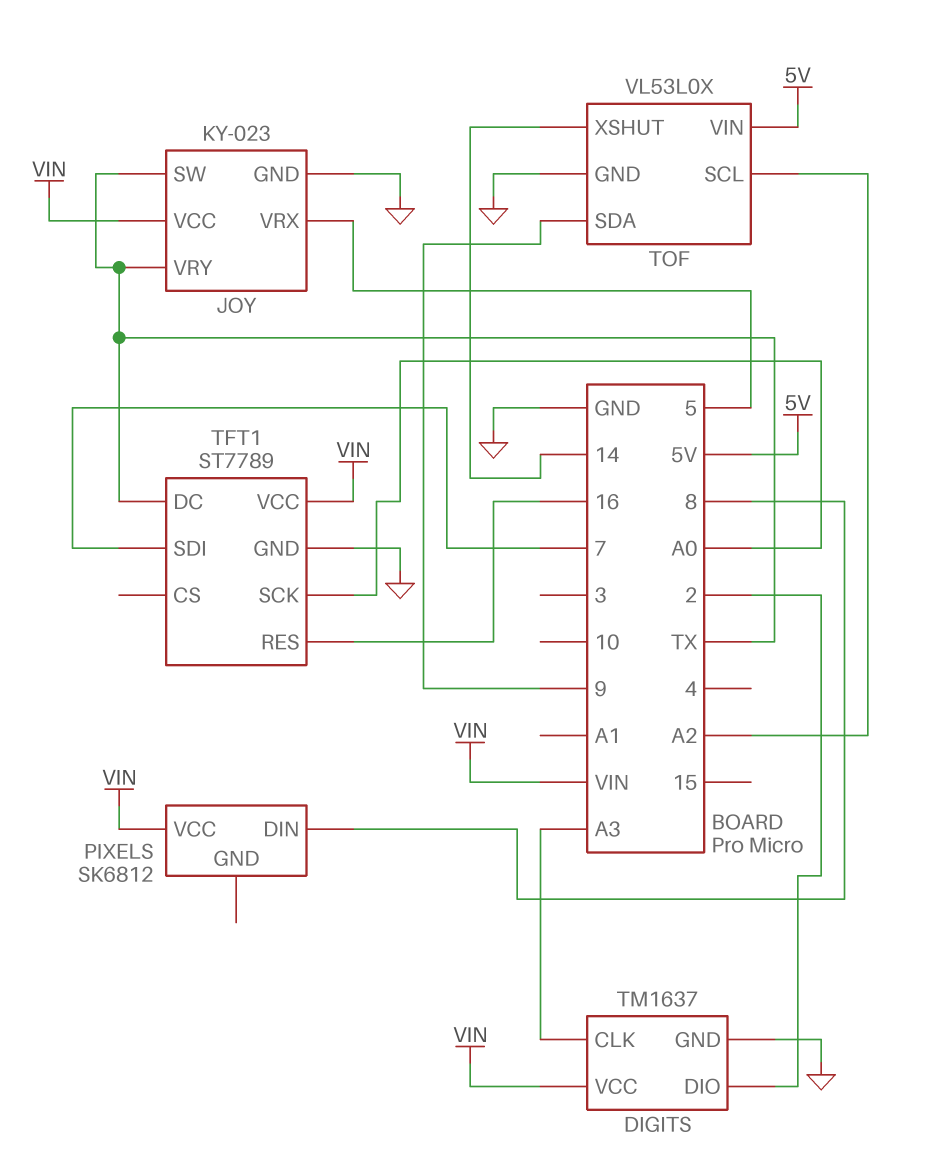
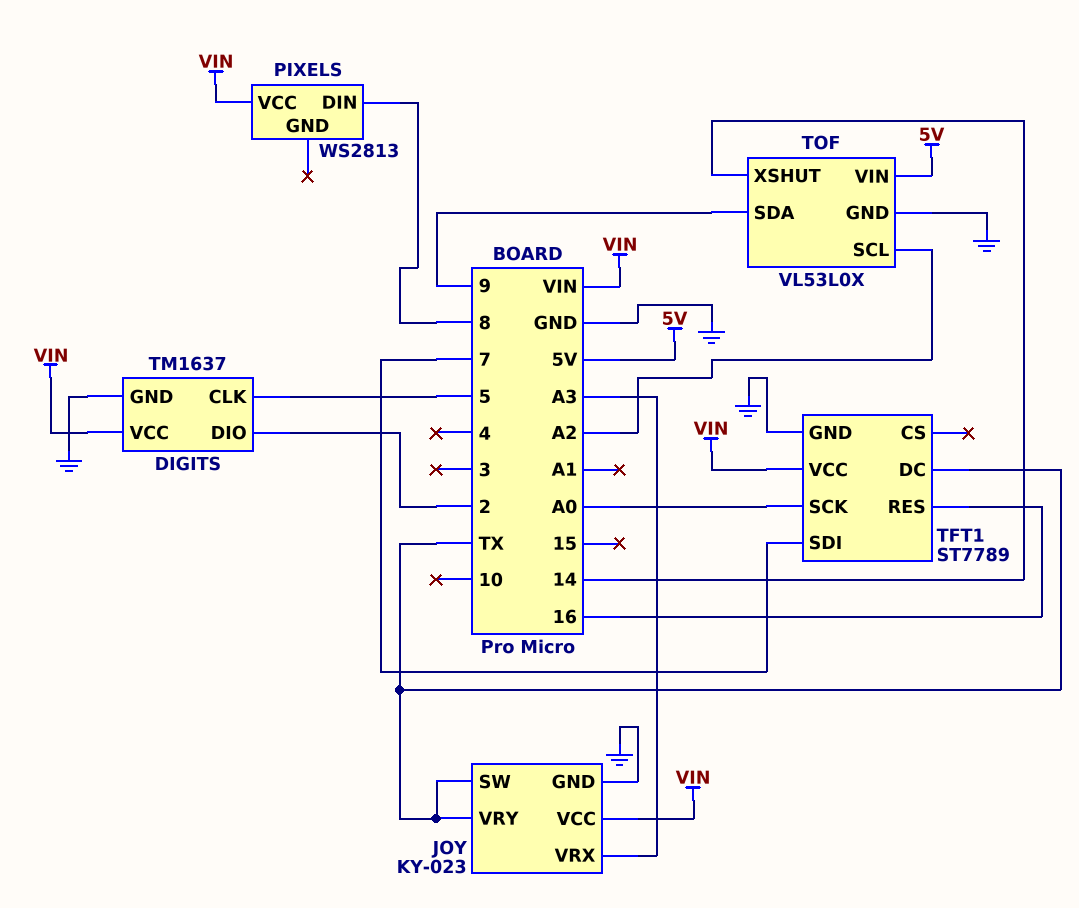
DIGITS pin CLK: A3 -> 5
JOY pin VRX: 5 -> A3
PIXELS: SK6812 -> WS2813

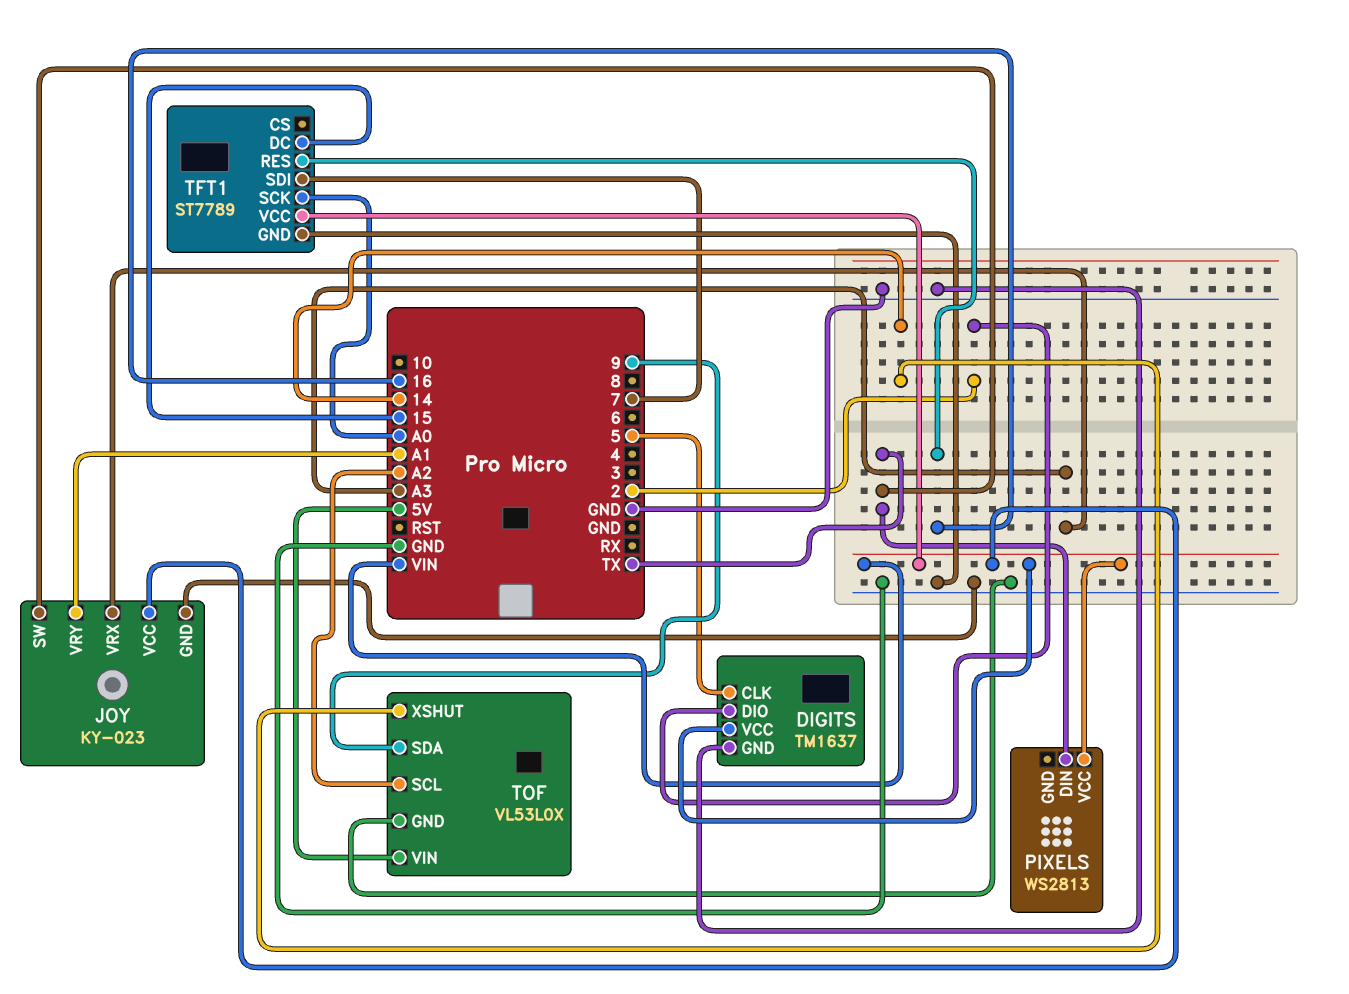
JOY pin VRY: TX -> A1
PIXELS pin DIN: 8 -> TX
TFT1 pin DC: TX -> 15

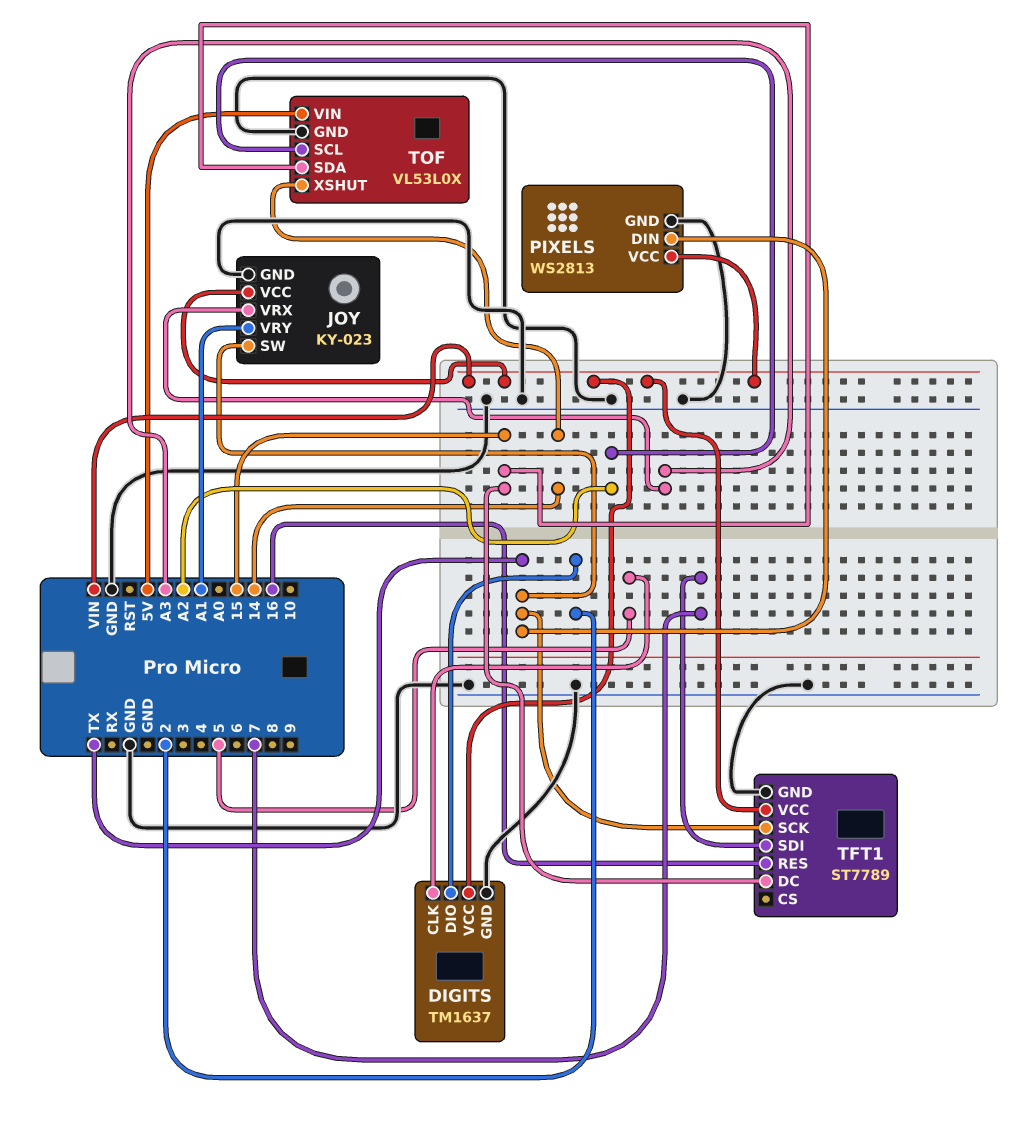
PIXELS pin GND: none -> GND
TFT1 pin SCK: A0 -> TX
TOF pin SDA: 9 -> 15

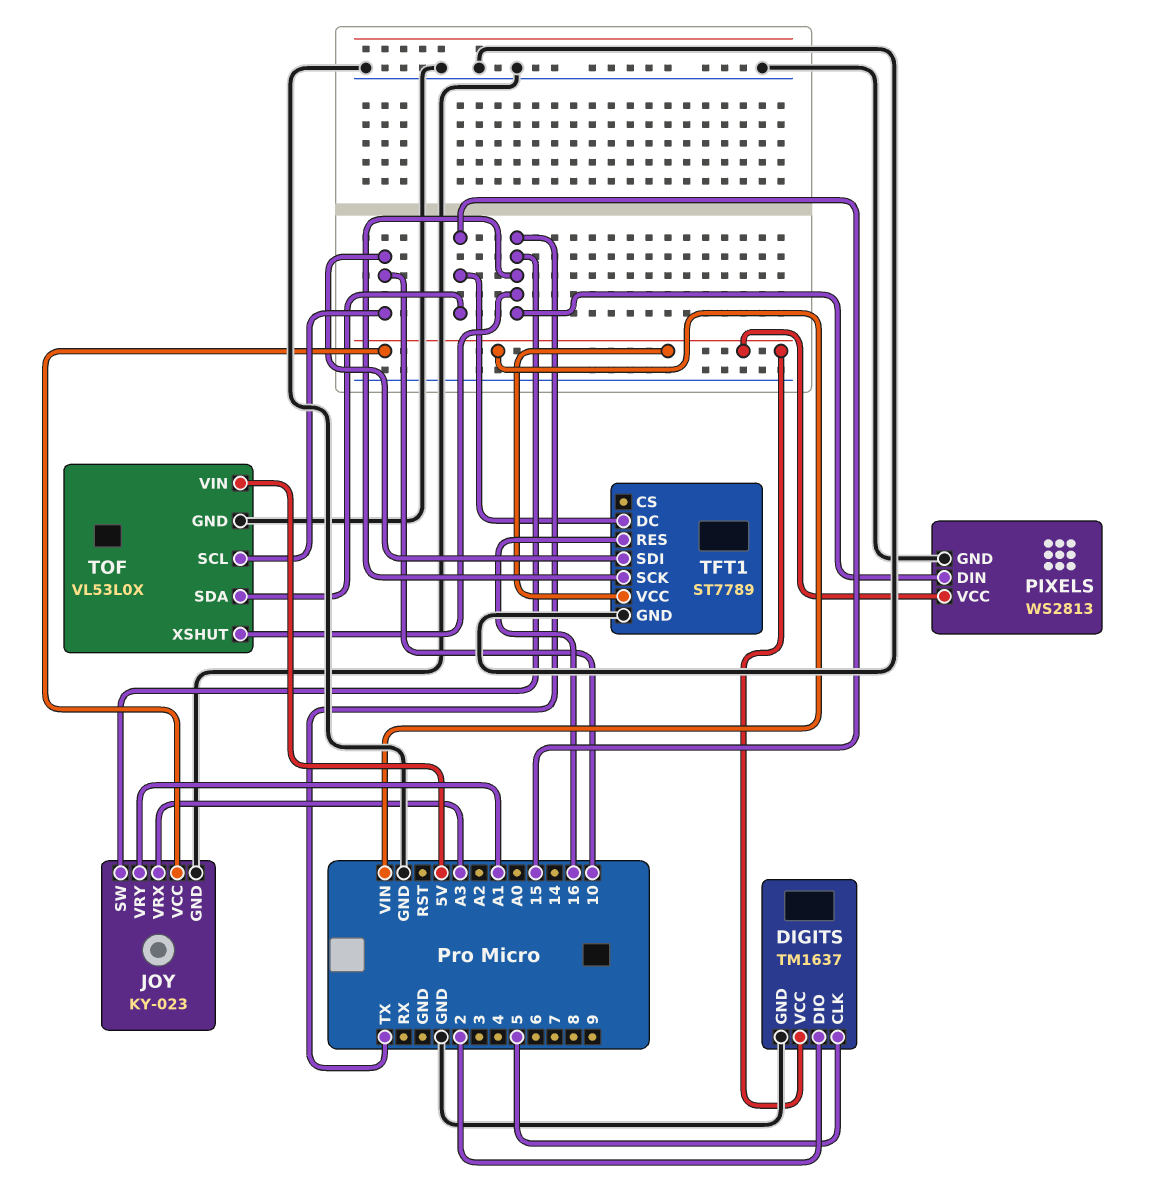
TFT1 pin SDI: 7 -> 10
TOF pin SCL: A2 -> 10
TOF pin XSHUT: 14 -> TX

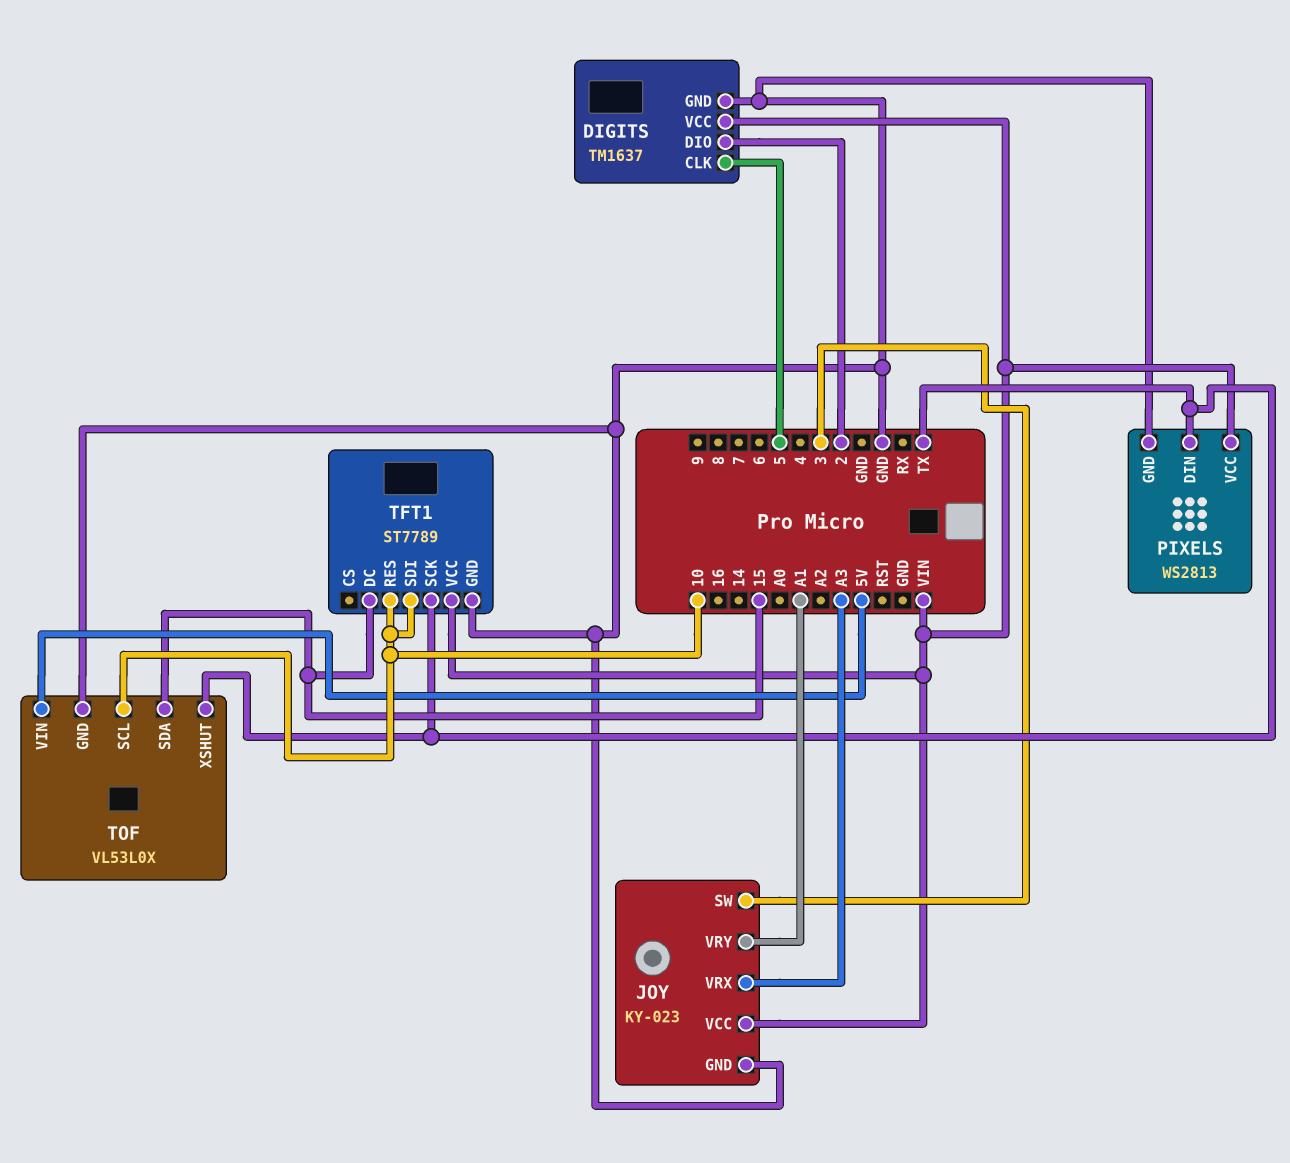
JOY pin SW: TX -> 3
TFT1 pin RES: 16 -> 10

